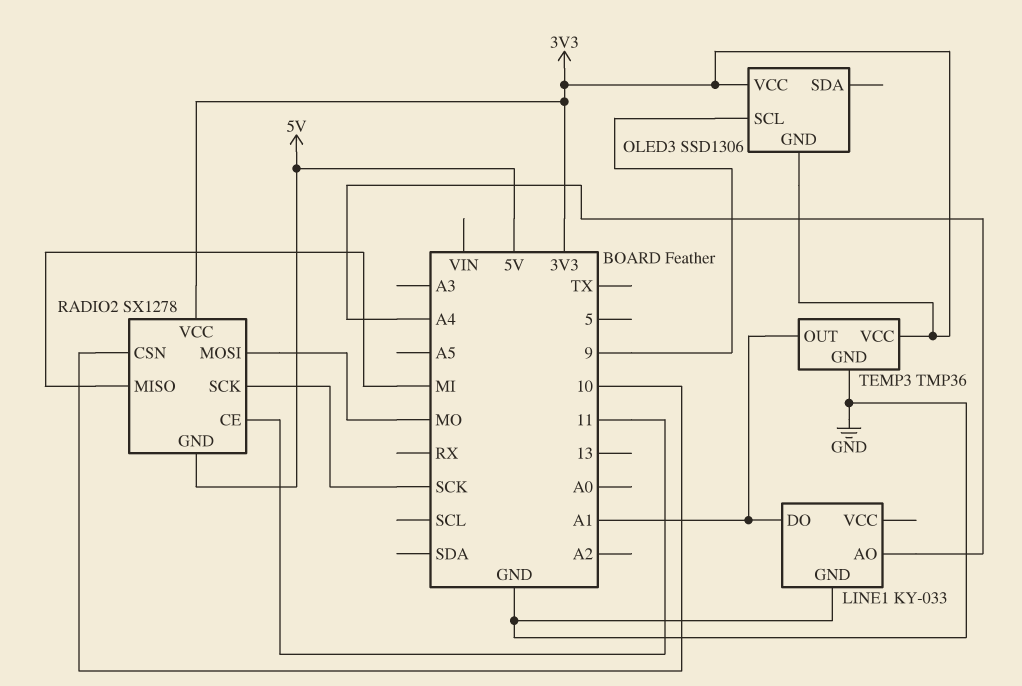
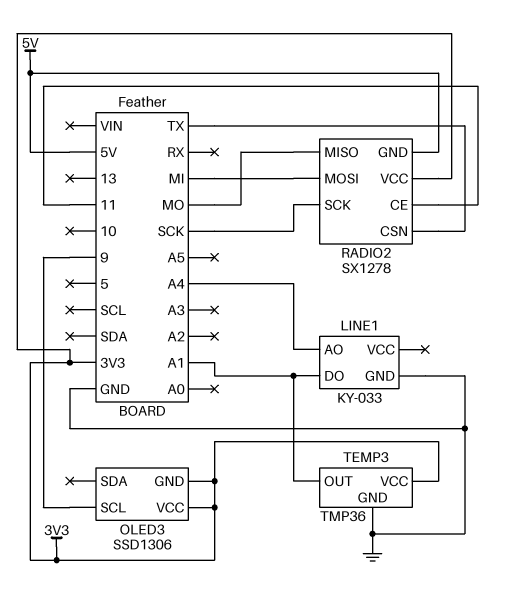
RADIO2 pin CSN: 10 -> TX
RADIO2 pin MISO: MI -> MO
RADIO2 pin MOSI: MO -> MI

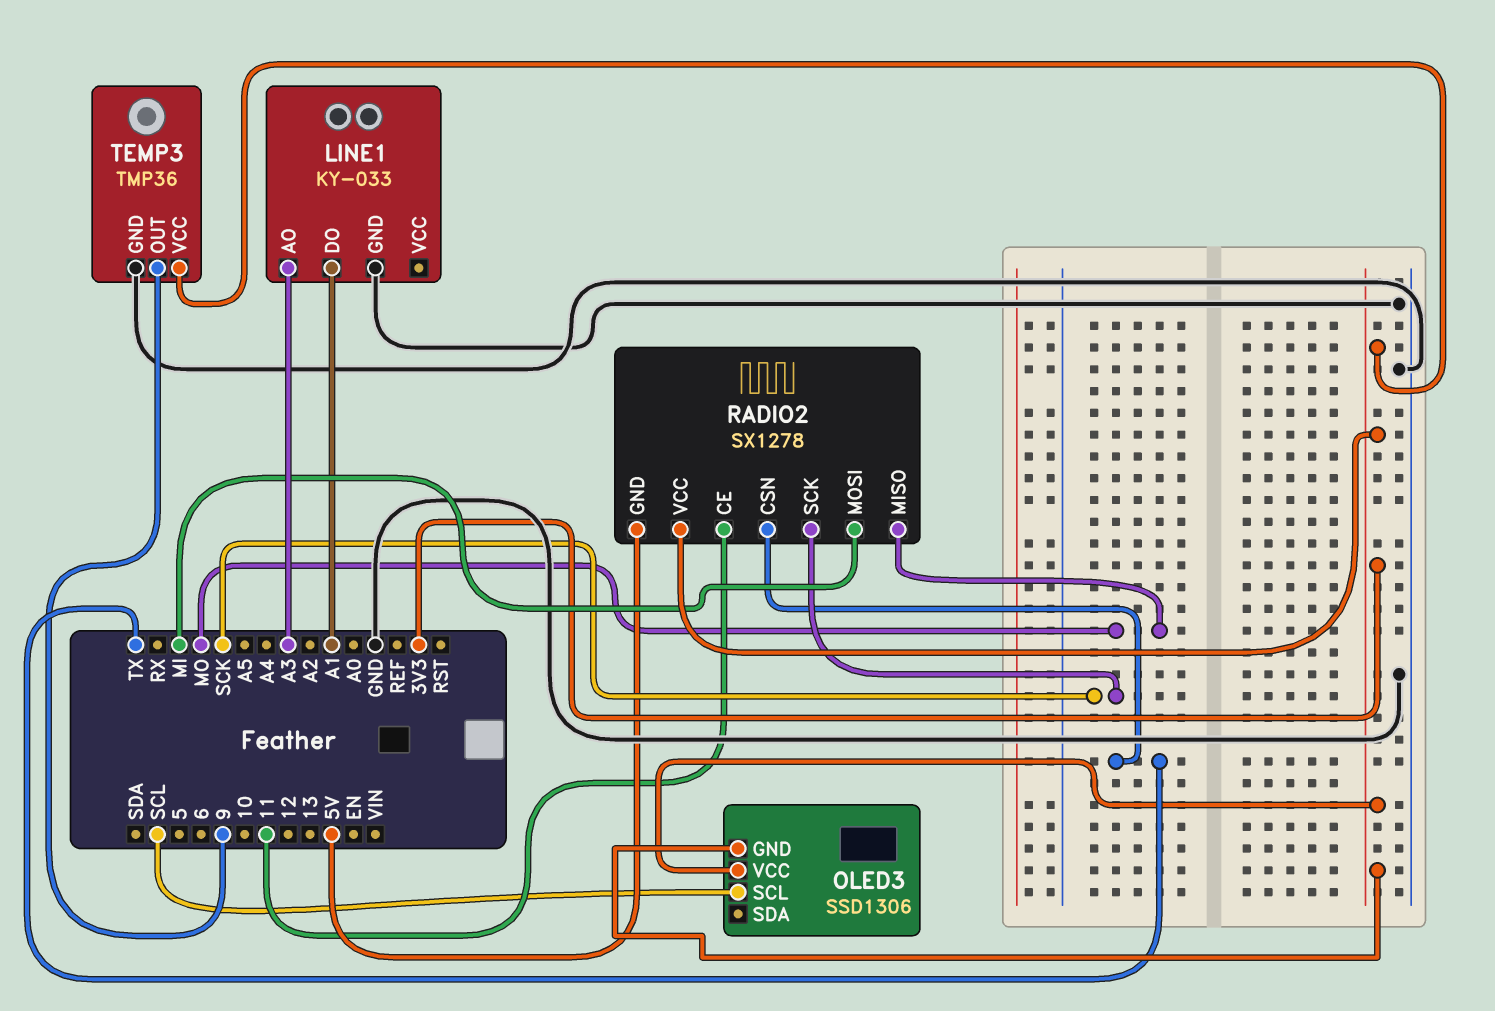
LINE1 pin AO: A4 -> A3
OLED3 pin SCL: 9 -> SCL
TEMP3 pin OUT: A1 -> 9

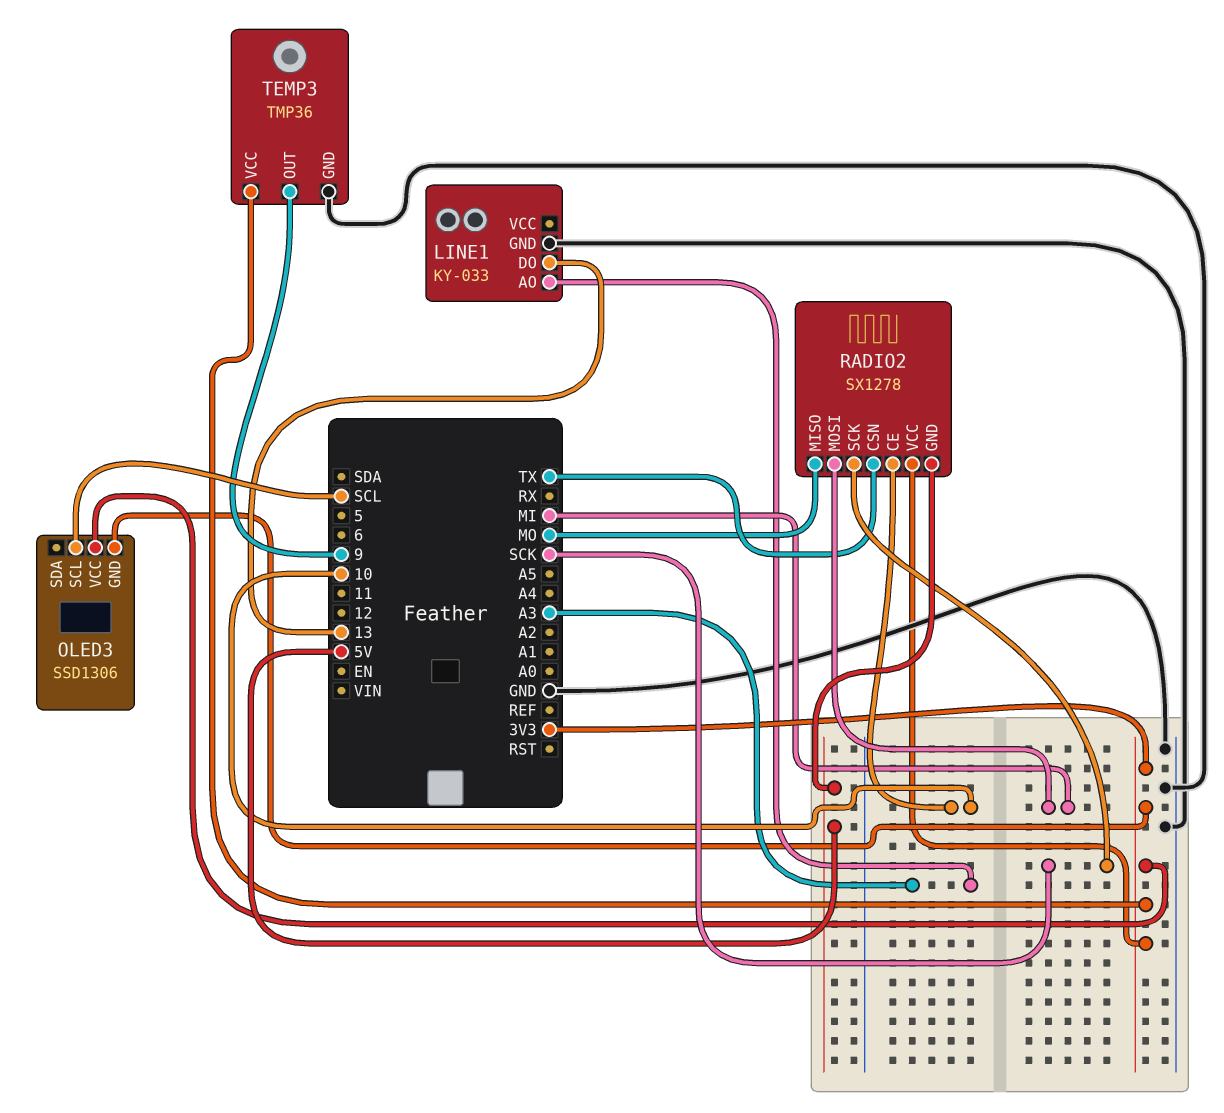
LINE1 pin DO: A1 -> 13
RADIO2 pin CE: 11 -> 10

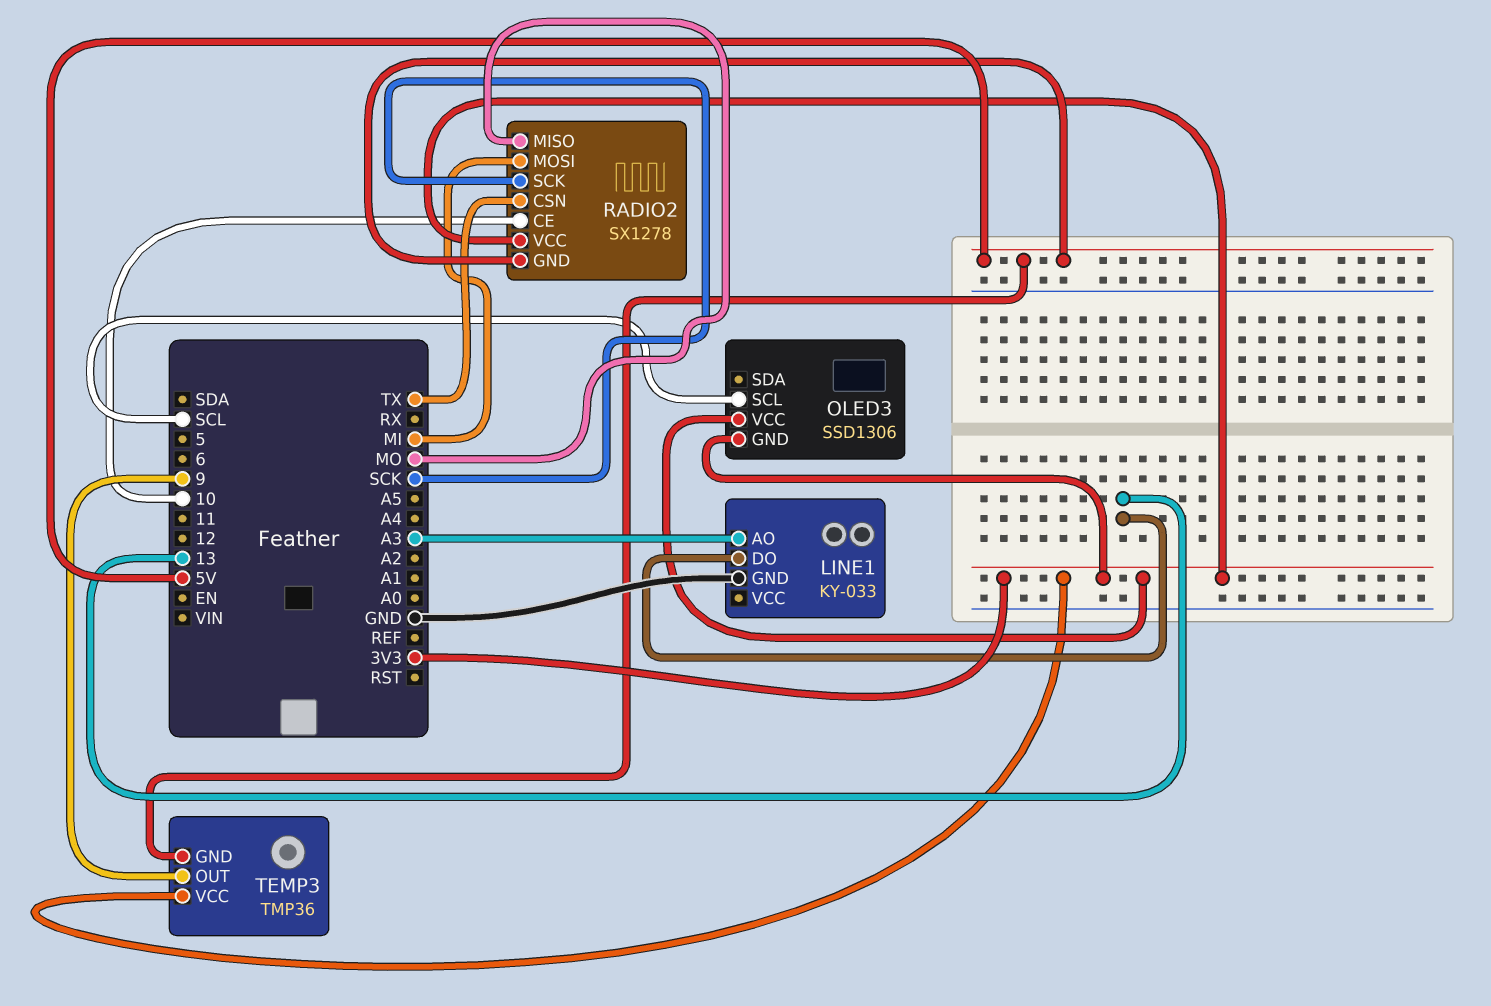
TEMP3 pin GND: GND -> 5V

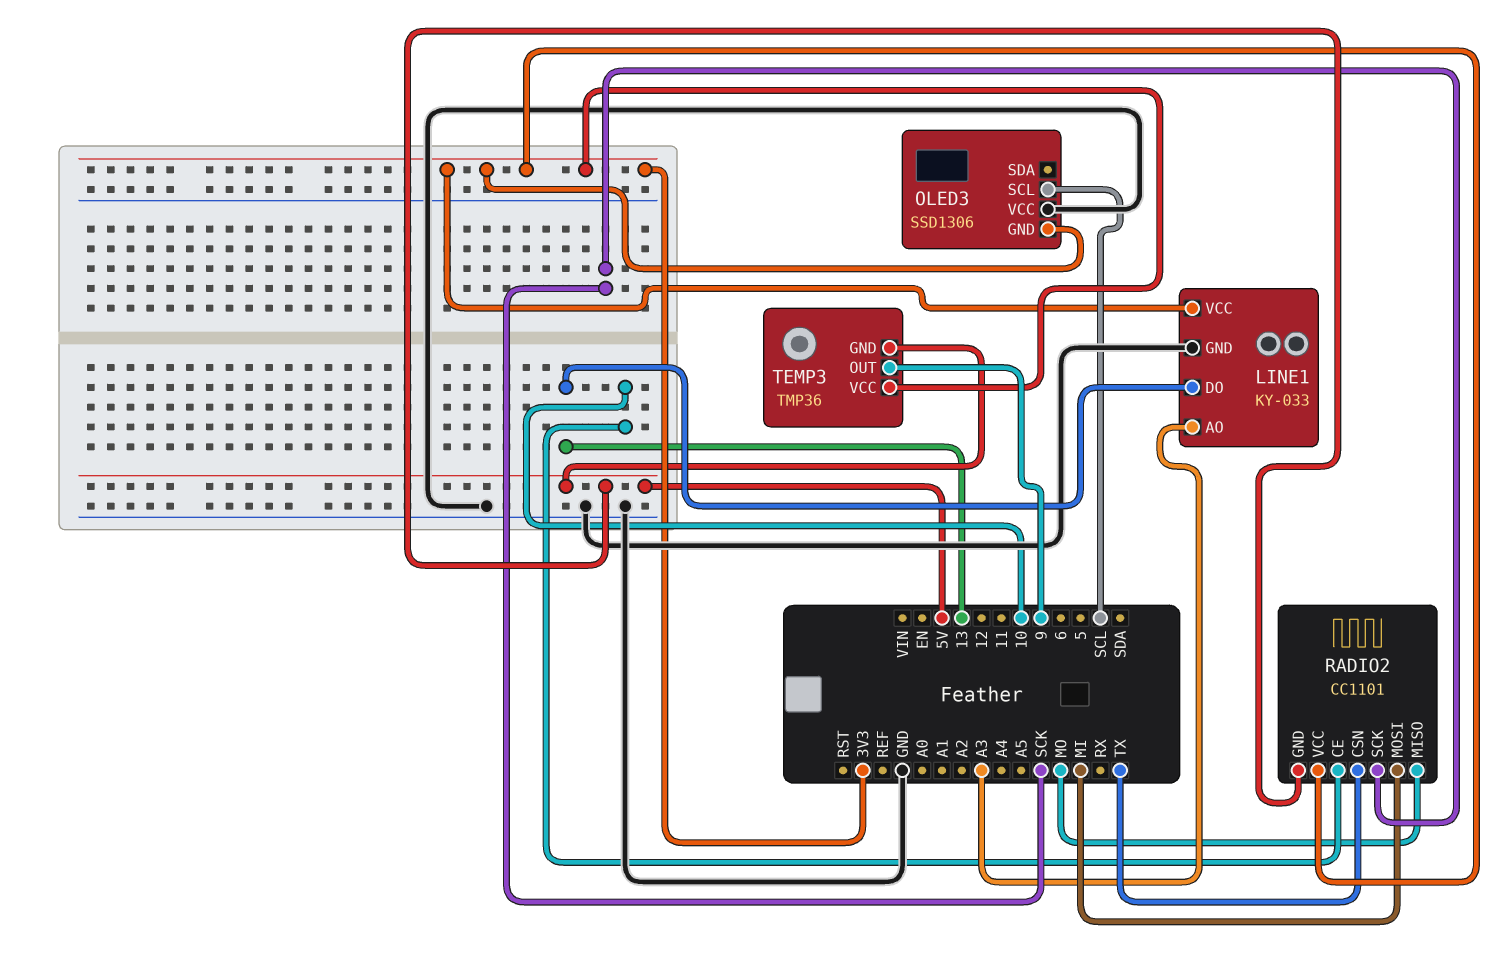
LINE1 pin VCC: none -> 3V3
OLED3 pin VCC: 3V3 -> GND
RADIO2: SX1278 -> CC1101

